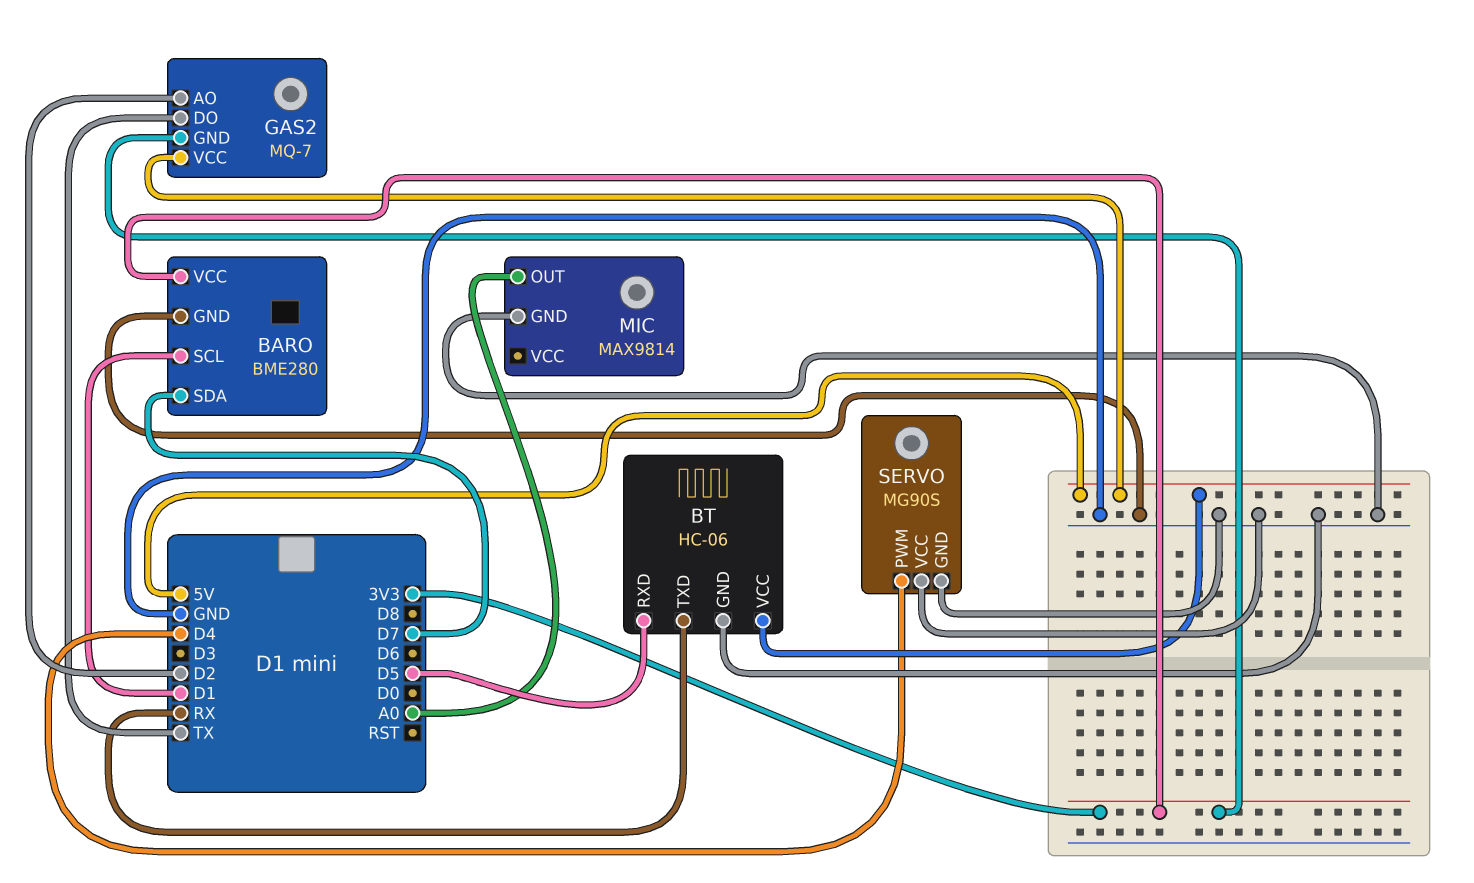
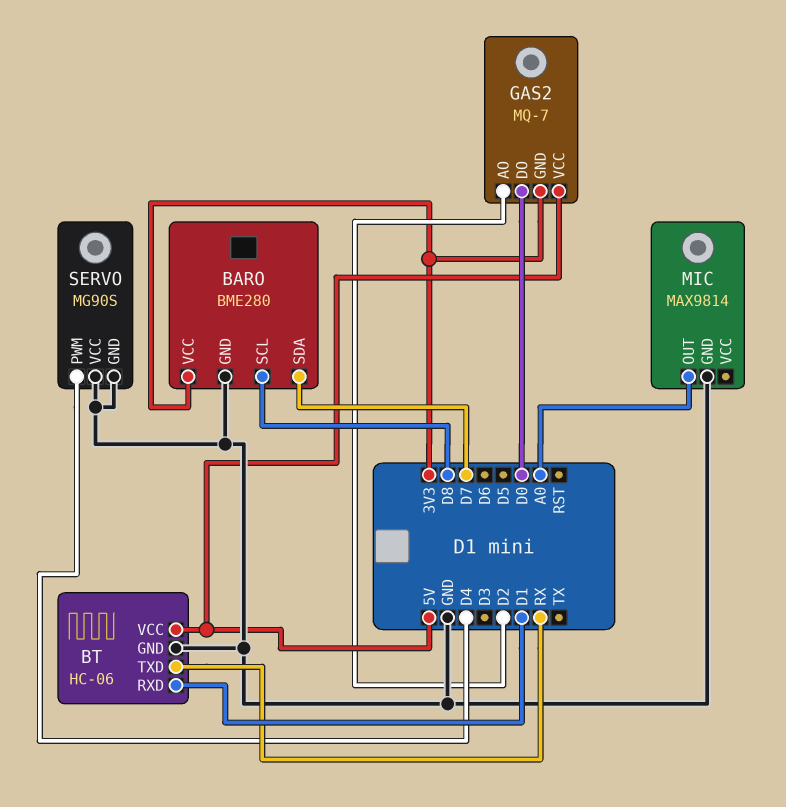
BARO pin SCL: D1 -> D8
BT pin RXD: D5 -> D1
GAS2 pin DO: TX -> D0

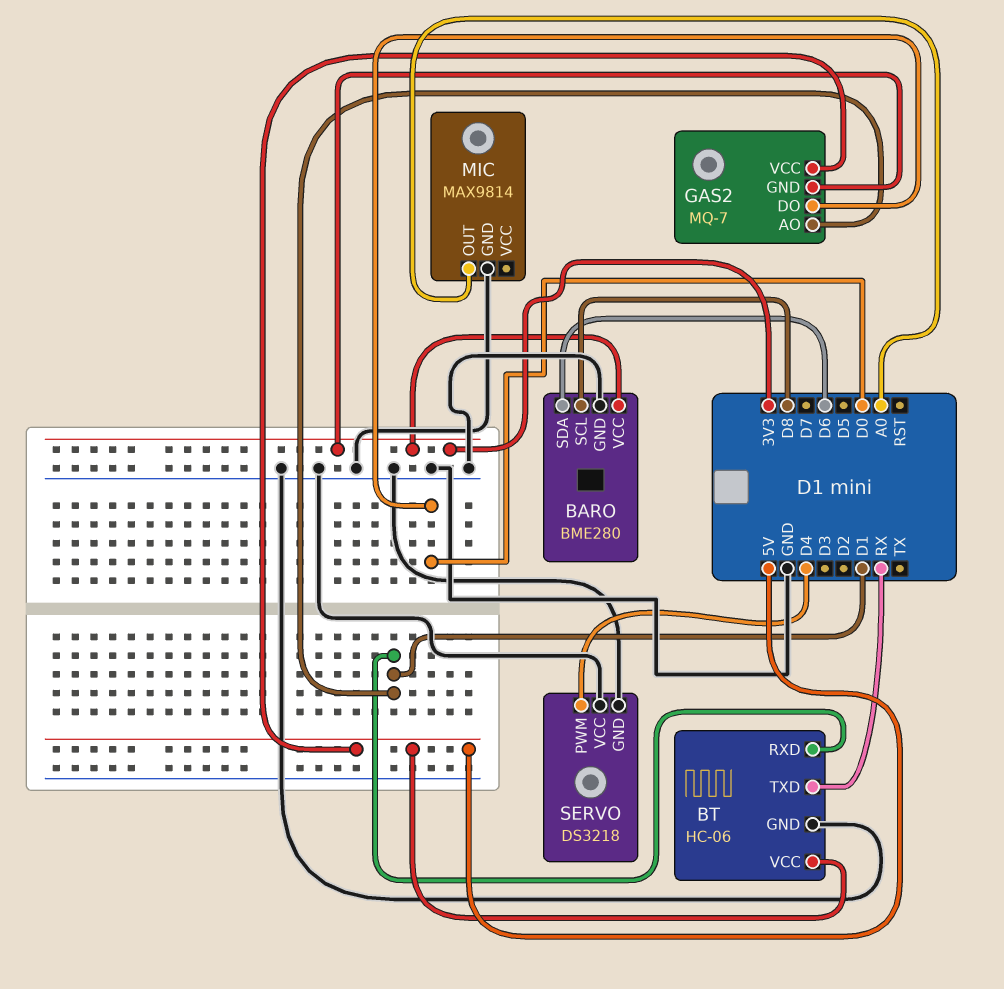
BARO pin SDA: D7 -> D6
GAS2 pin AO: D2 -> D1
SERVO: MG90S -> DS3218

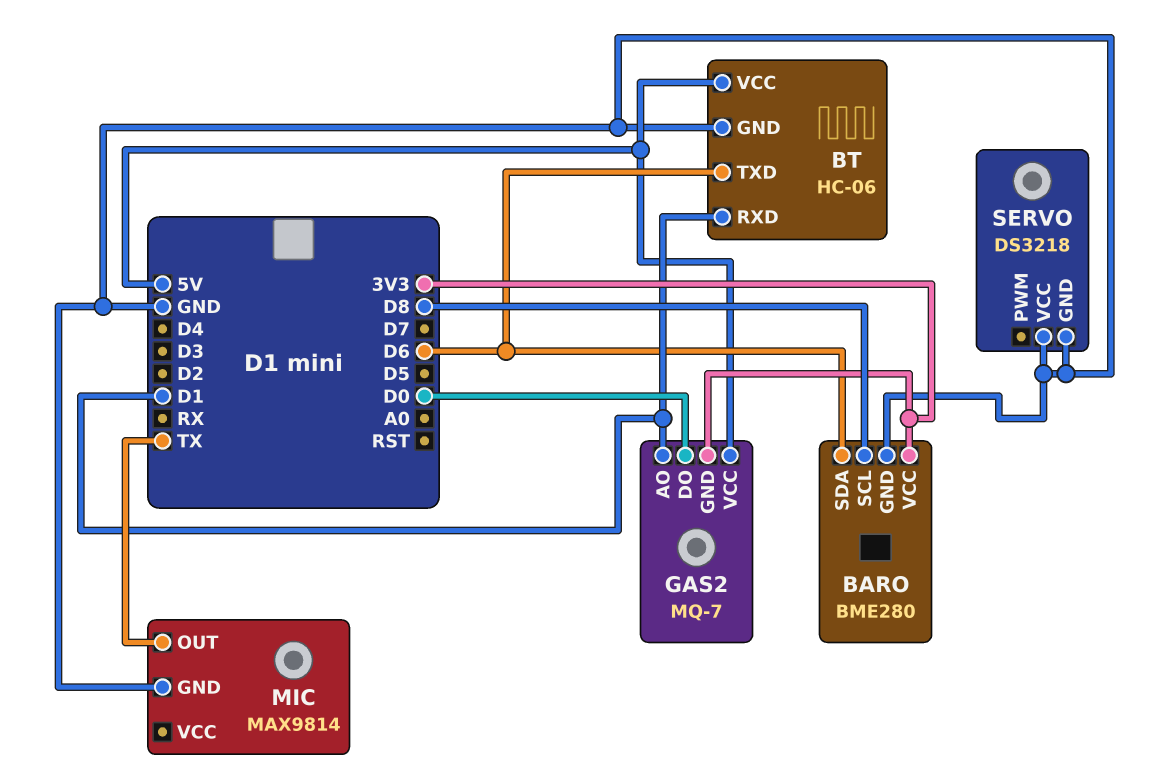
BT pin TXD: RX -> D6
MIC pin OUT: A0 -> TX
SERVO pin PWM: D4 -> none

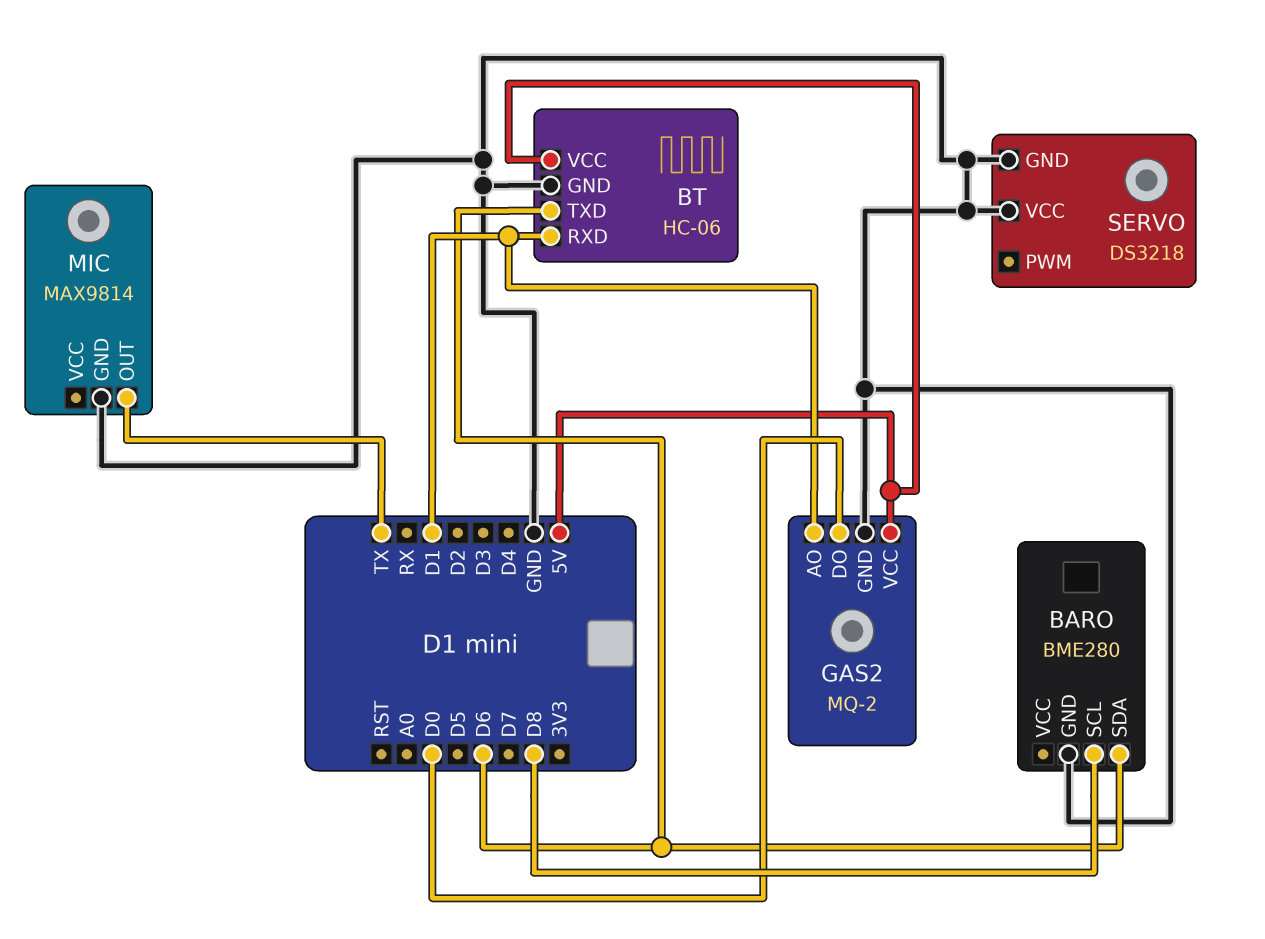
BARO pin VCC: 3V3 -> none
GAS2: MQ-7 -> MQ-2
GAS2 pin GND: 3V3 -> GND

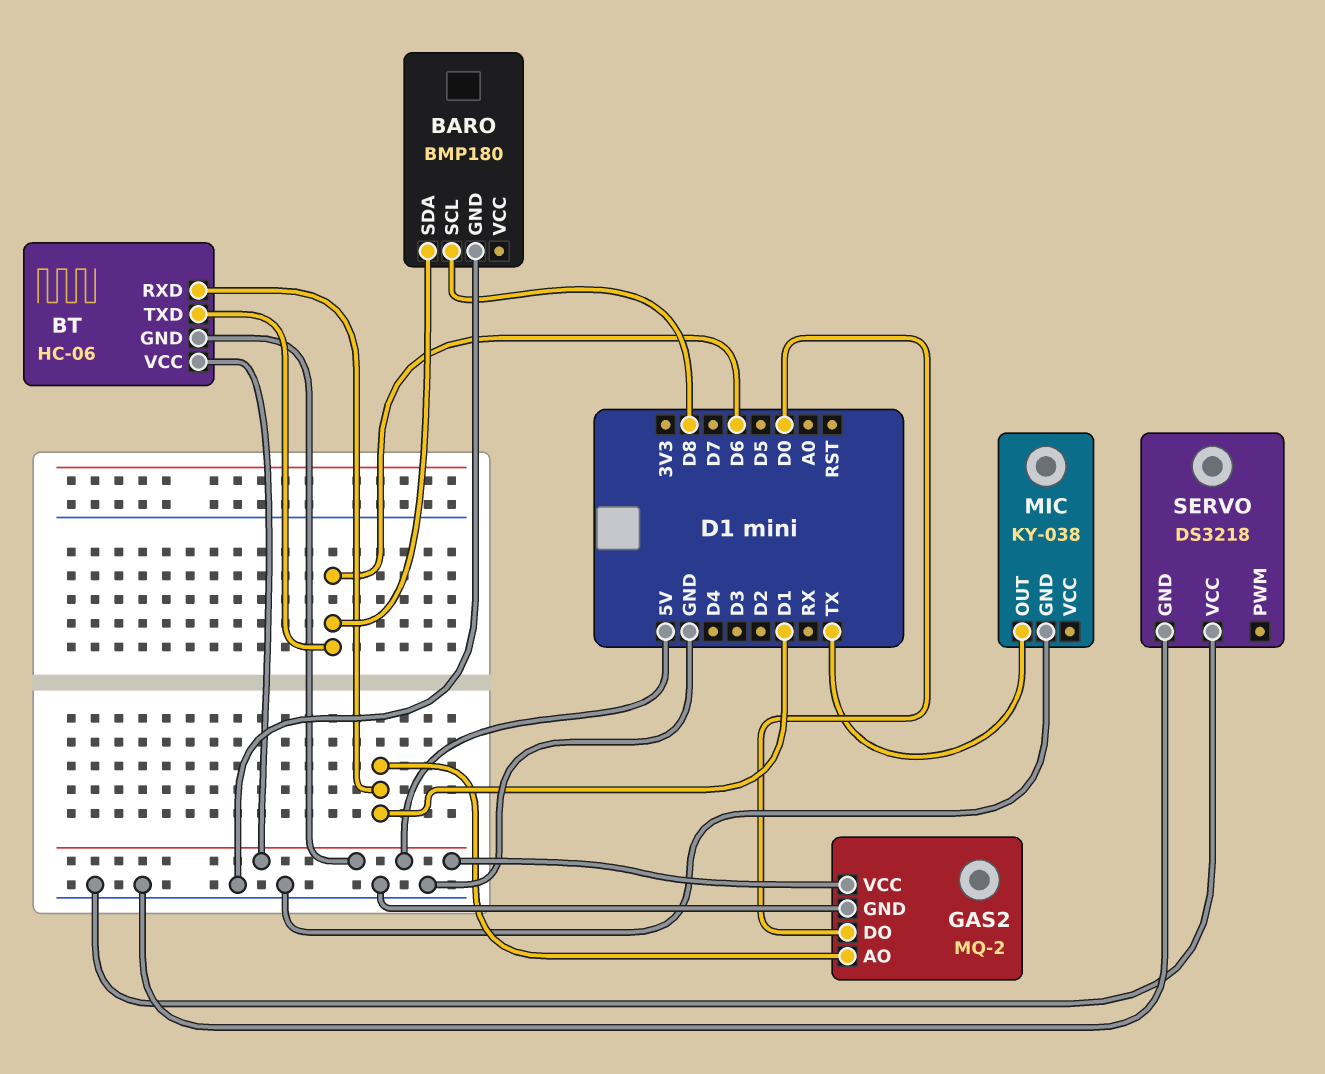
BARO: BME280 -> BMP180
BT pin GND: GND -> 5V
MIC: MAX9814 -> KY-038

